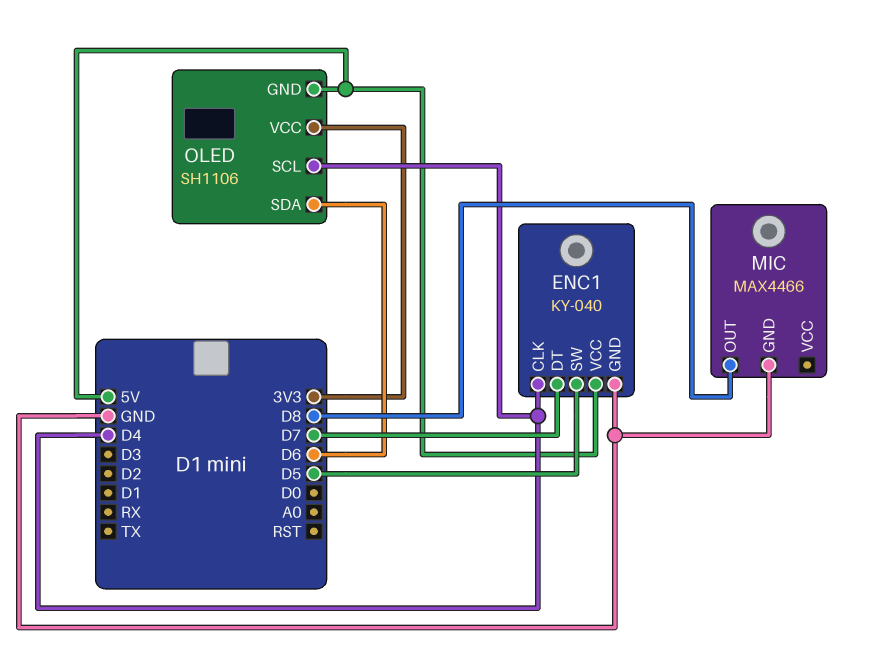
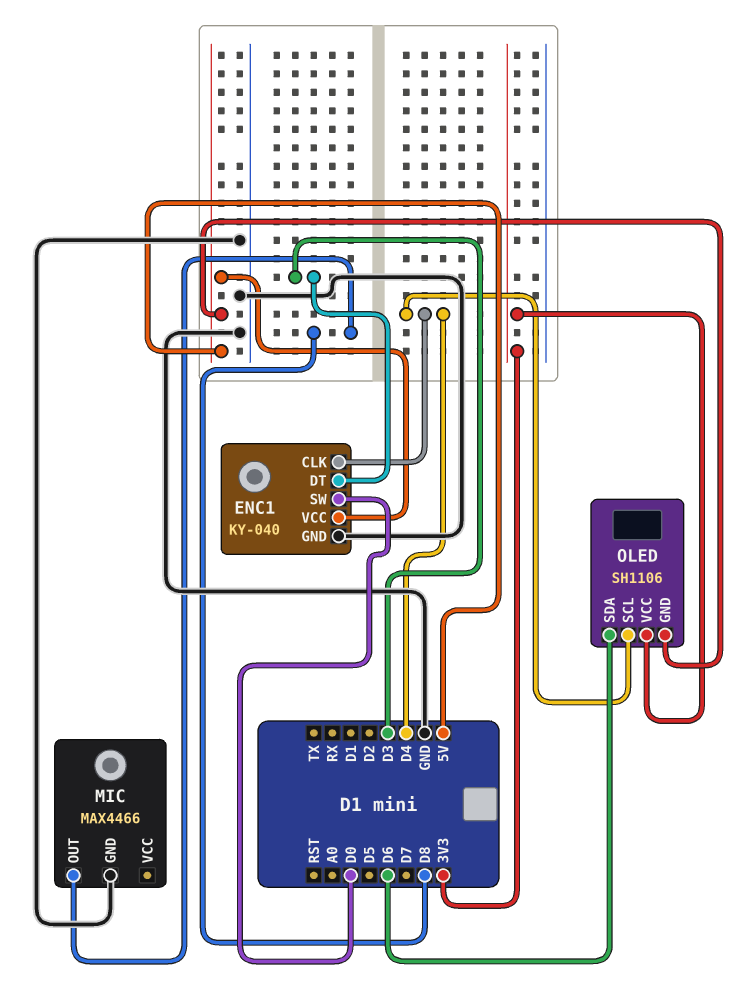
ENC1 pin DT: D7 -> D3
ENC1 pin SW: D5 -> D0

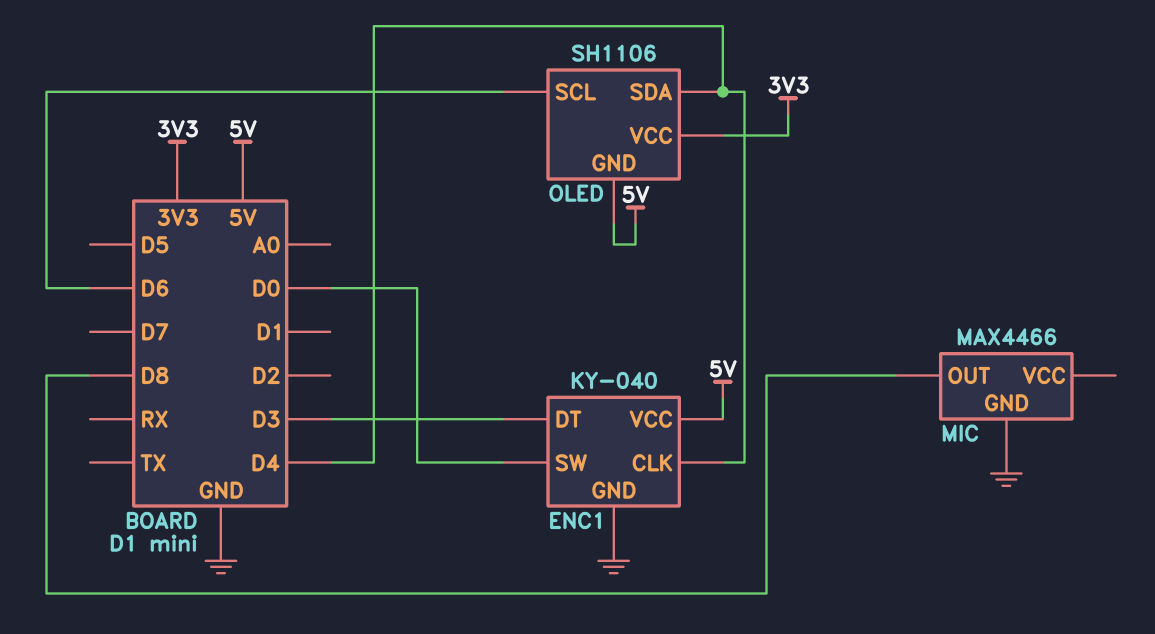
OLED pin SCL: D4 -> D6
OLED pin SDA: D6 -> D4

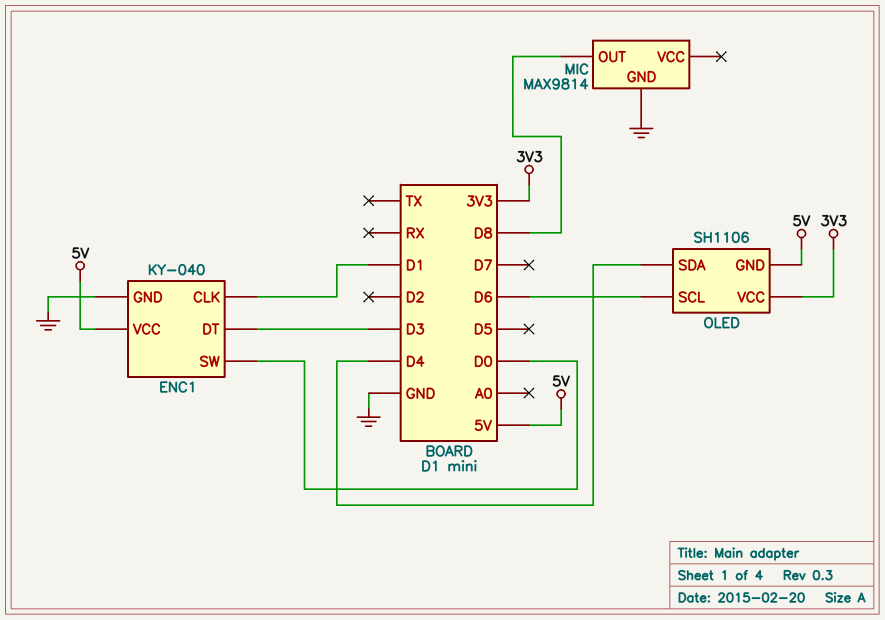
ENC1 pin CLK: D4 -> D1
MIC: MAX4466 -> MAX9814

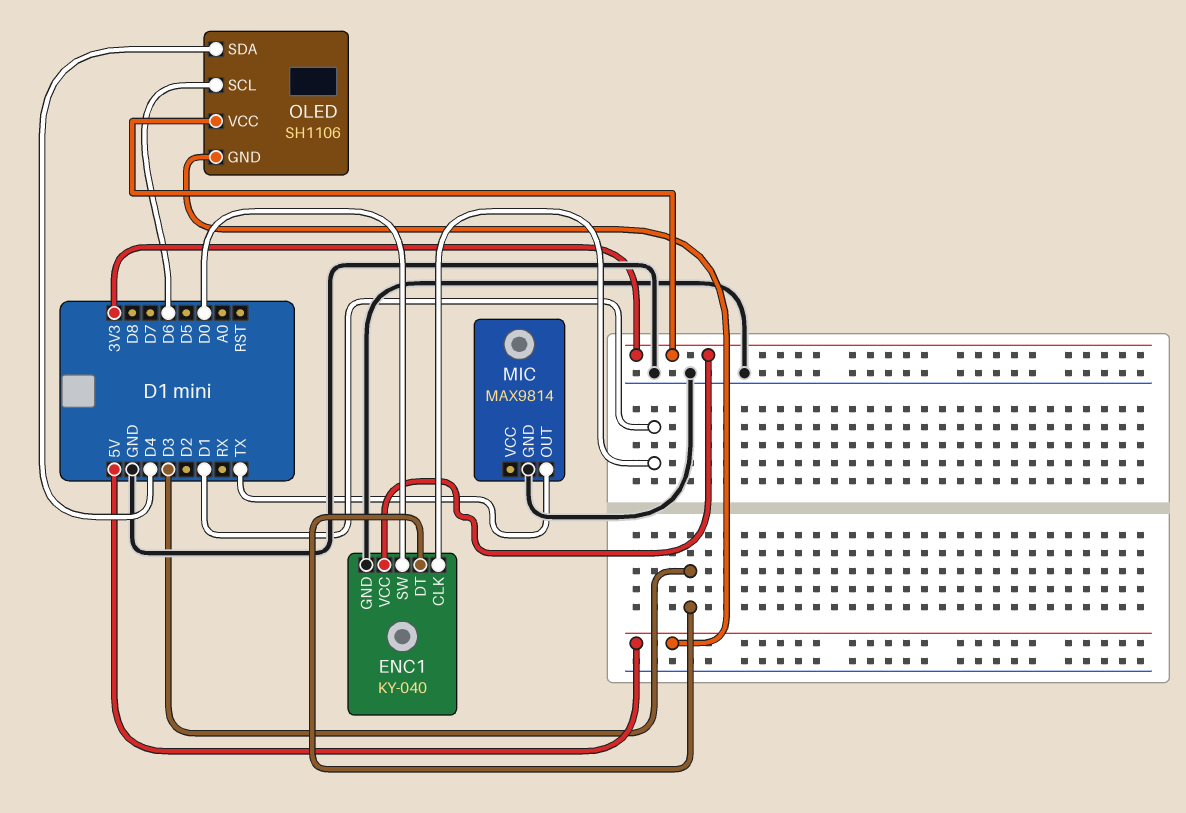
ENC1 pin VCC: 5V -> 3V3
MIC pin OUT: D8 -> TX

